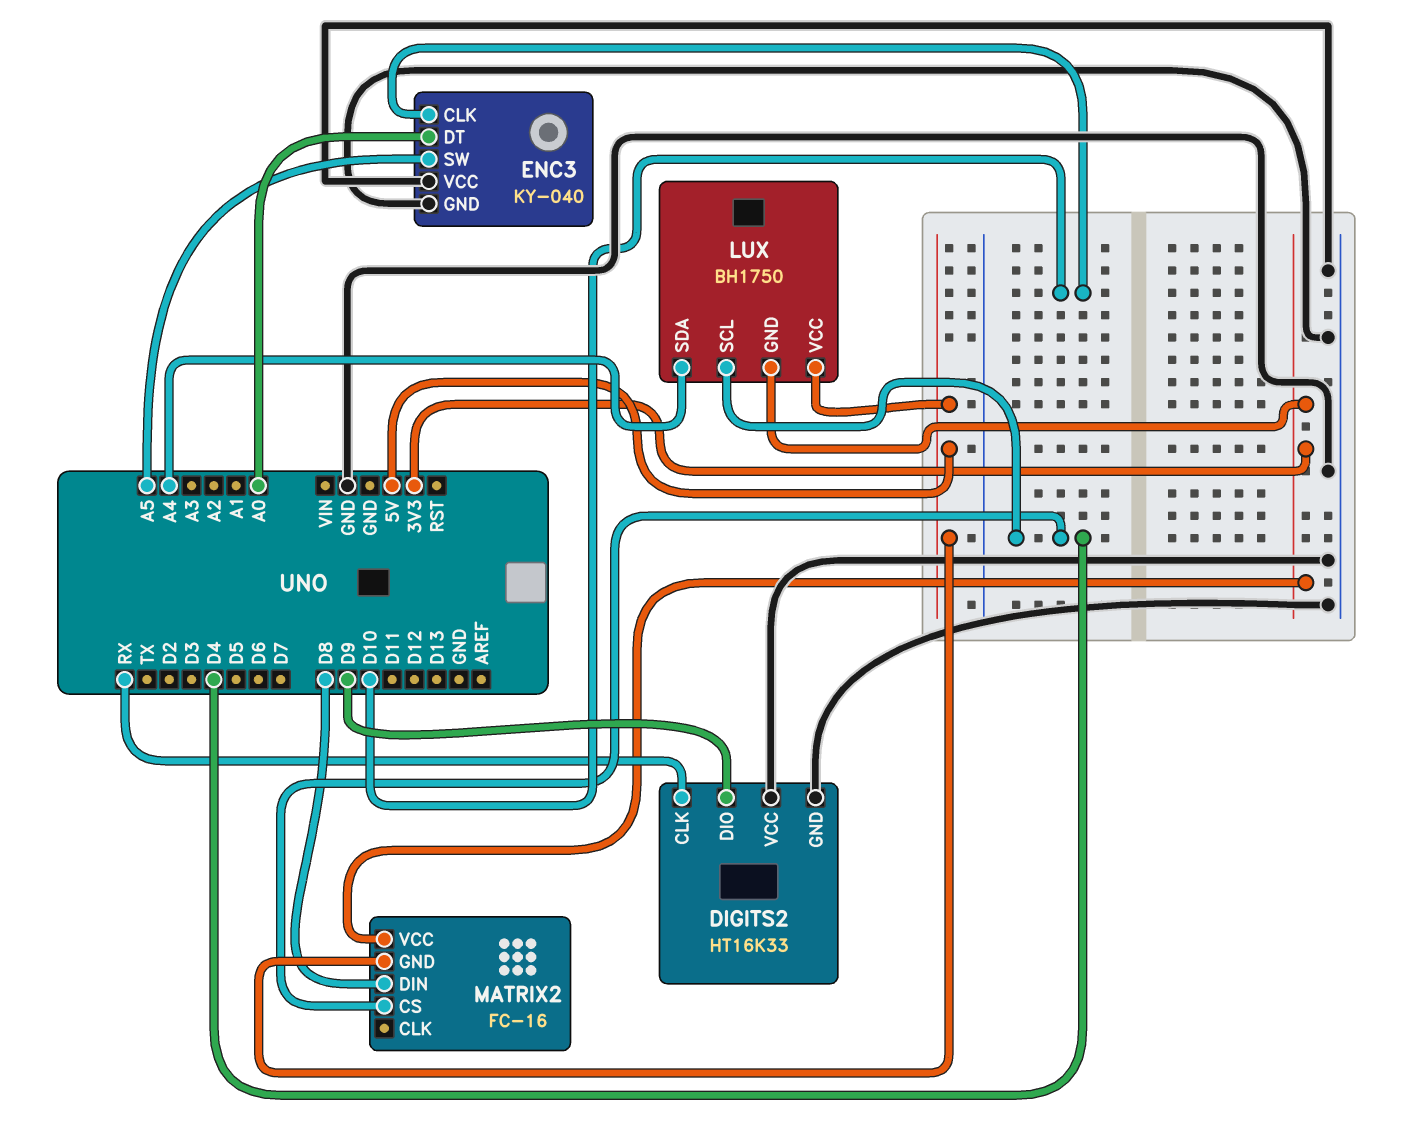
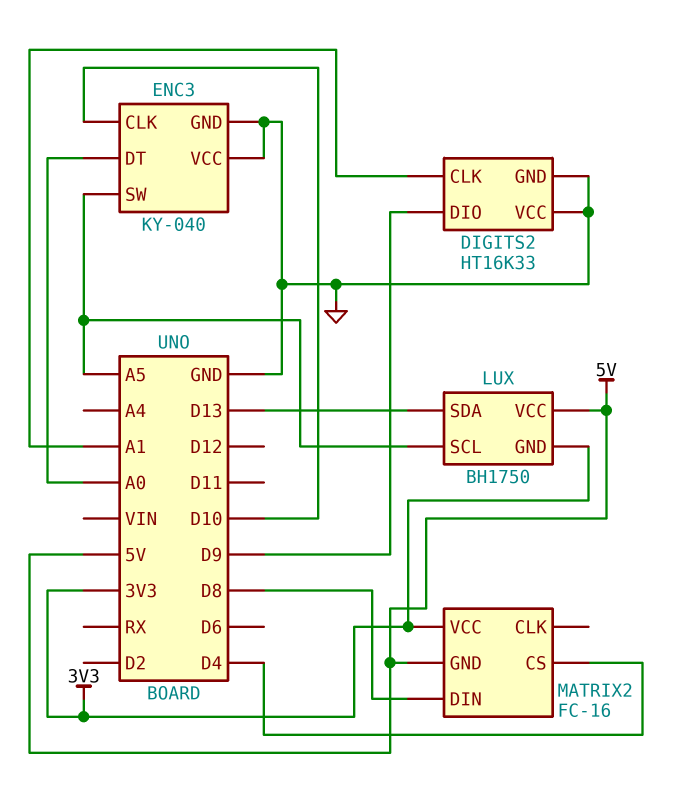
DIGITS2 pin CLK: RX -> A1
LUX pin SCL: D4 -> A5
LUX pin SDA: A4 -> D13

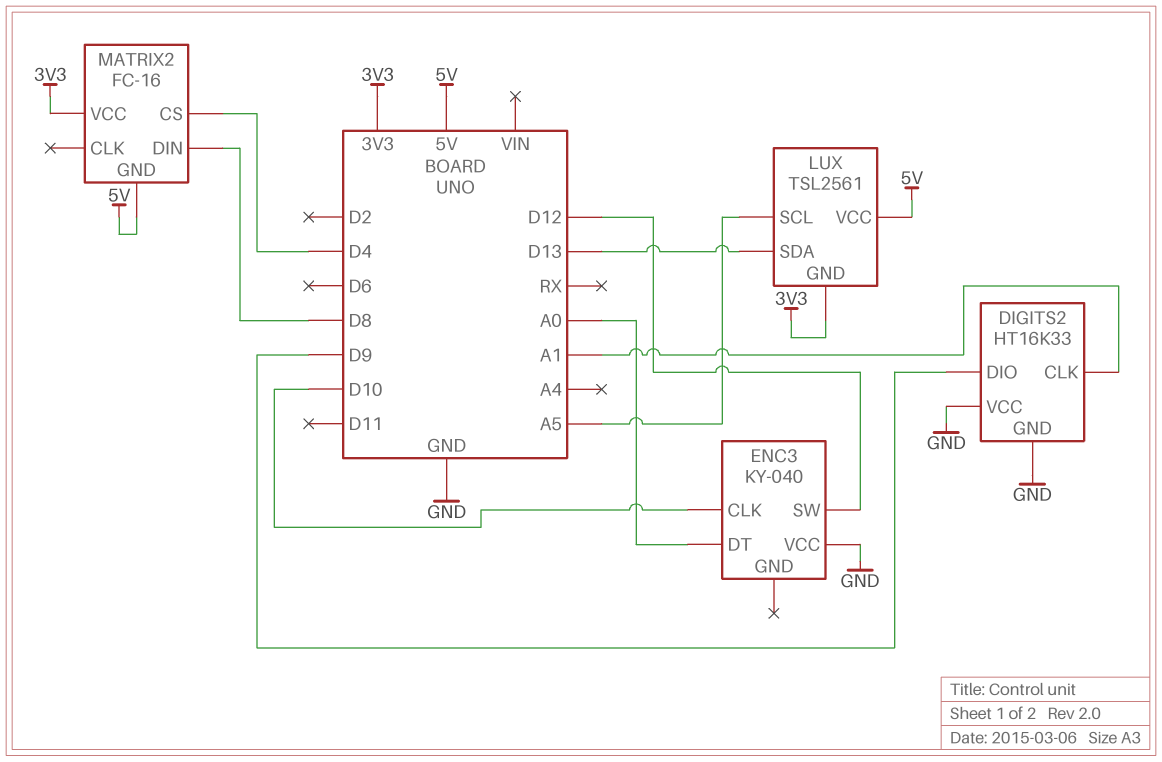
ENC3 pin GND: GND -> none
ENC3 pin SW: A5 -> D12
LUX: BH1750 -> TSL2561

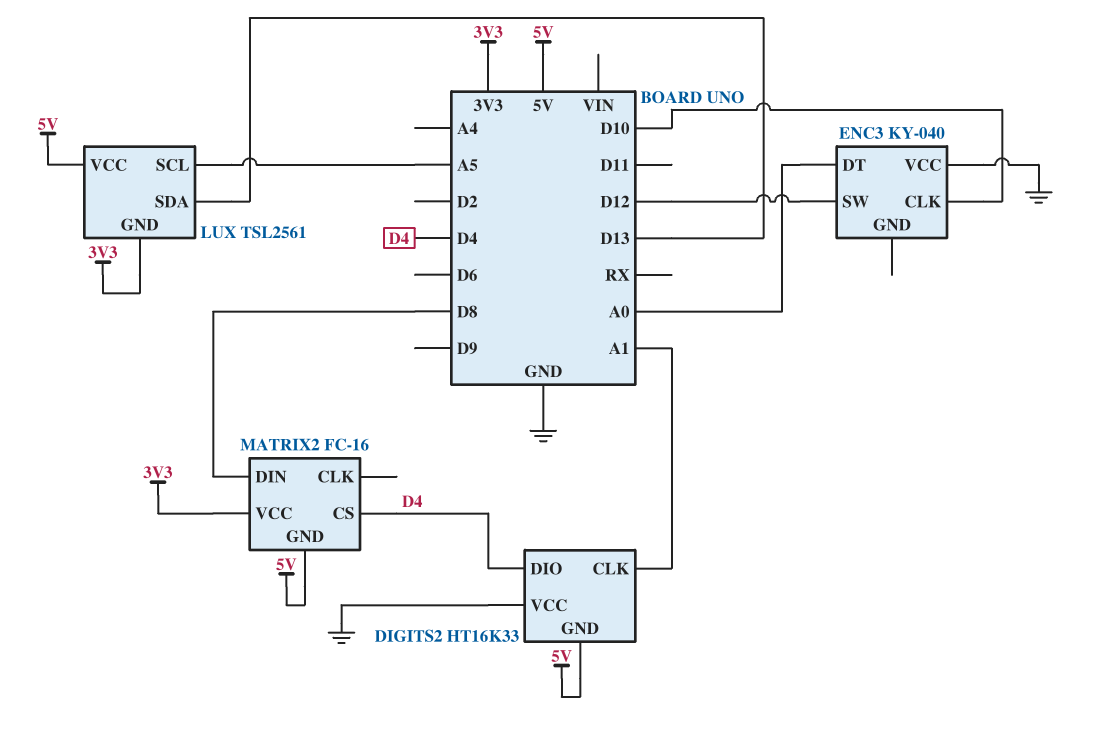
DIGITS2 pin DIO: D9 -> D4
DIGITS2 pin GND: GND -> 5V

